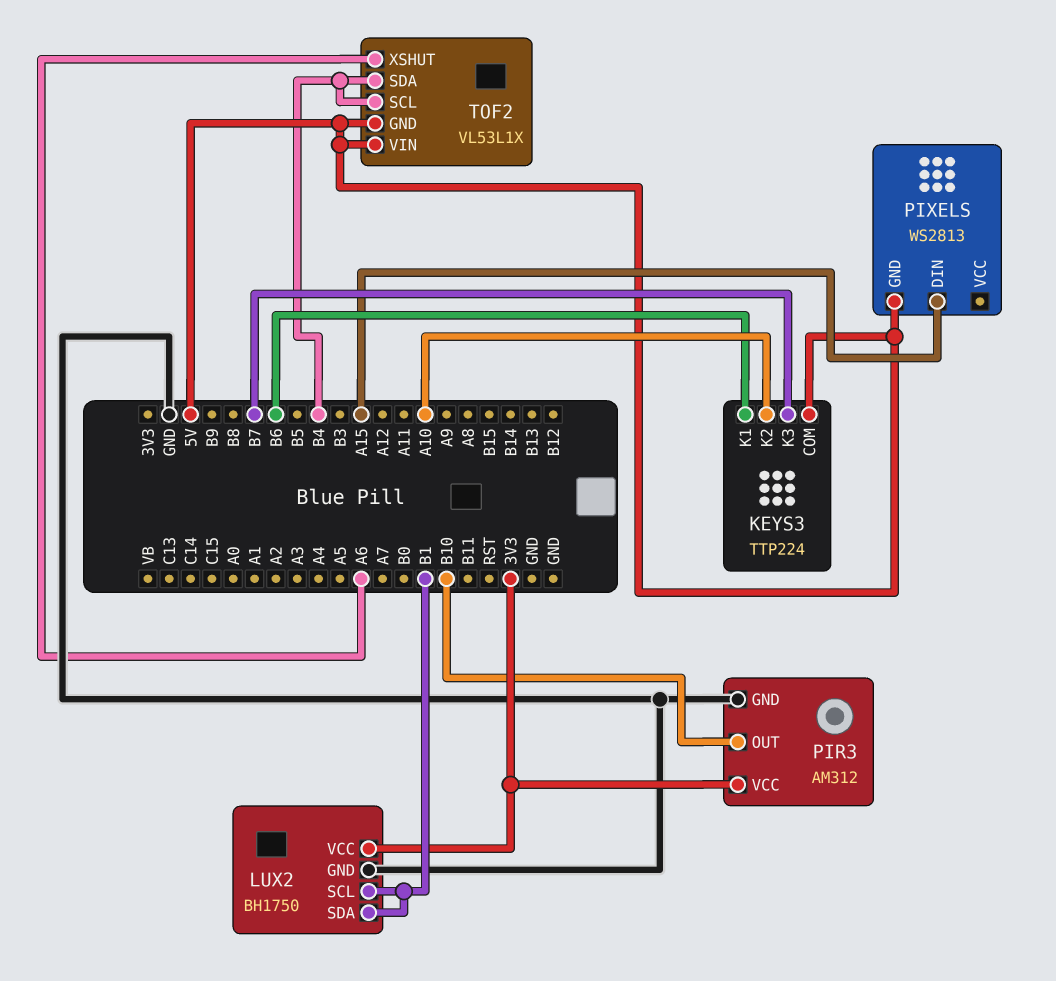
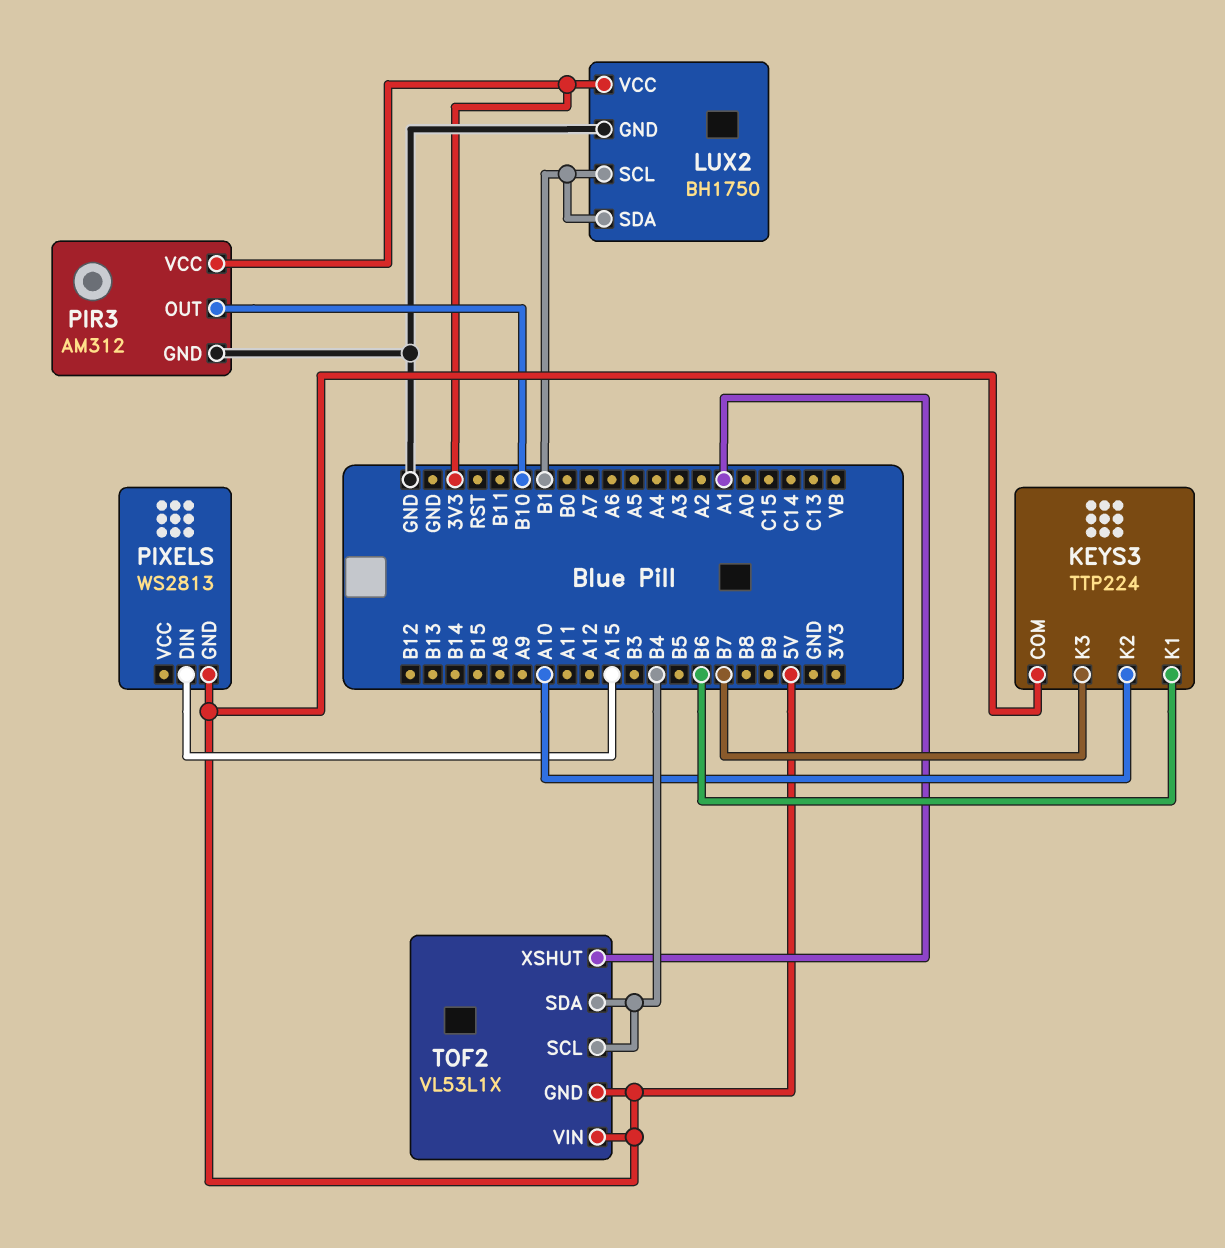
TOF2 pin XSHUT: A6 -> A1

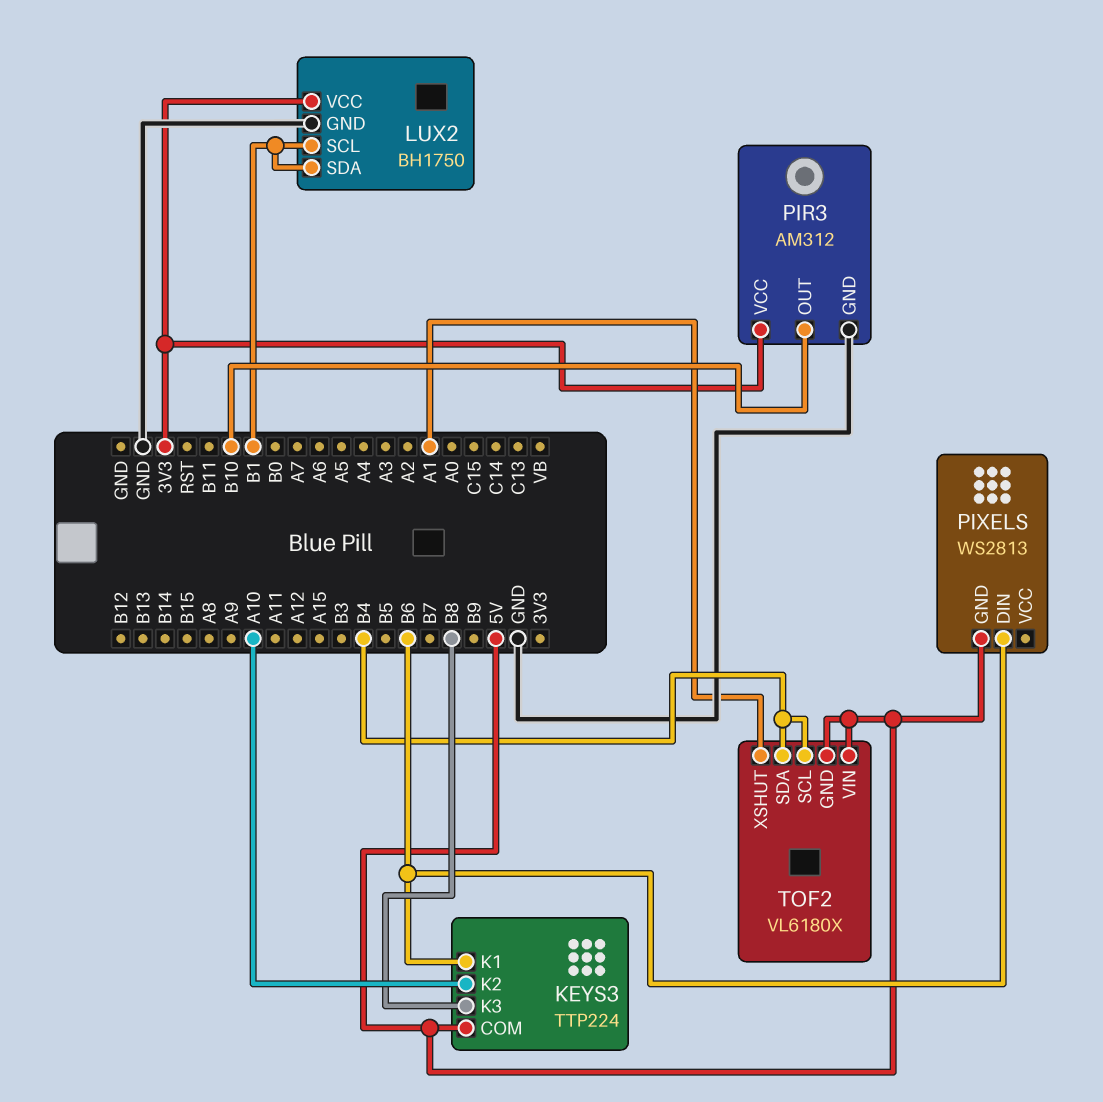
KEYS3 pin K3: B7 -> B8
PIXELS pin DIN: A15 -> B6
TOF2: VL53L1X -> VL6180X

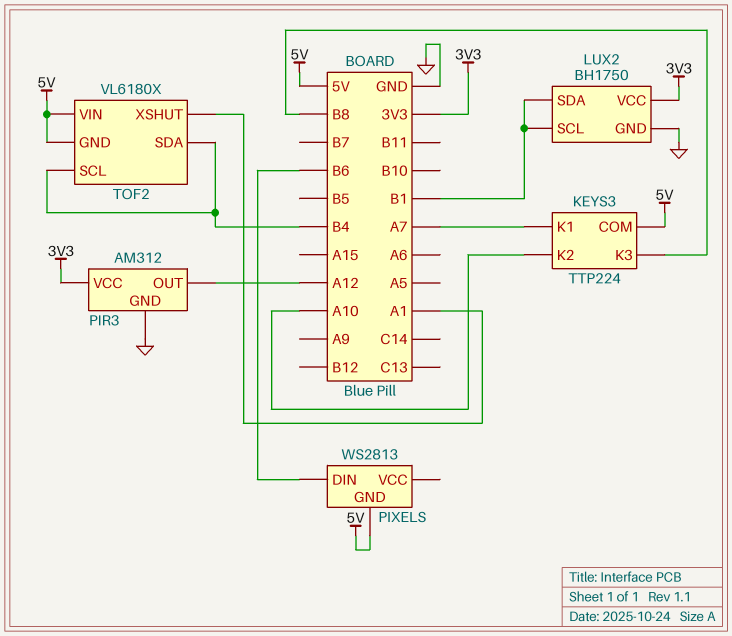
KEYS3 pin K1: B6 -> A7
PIR3 pin OUT: B10 -> A12

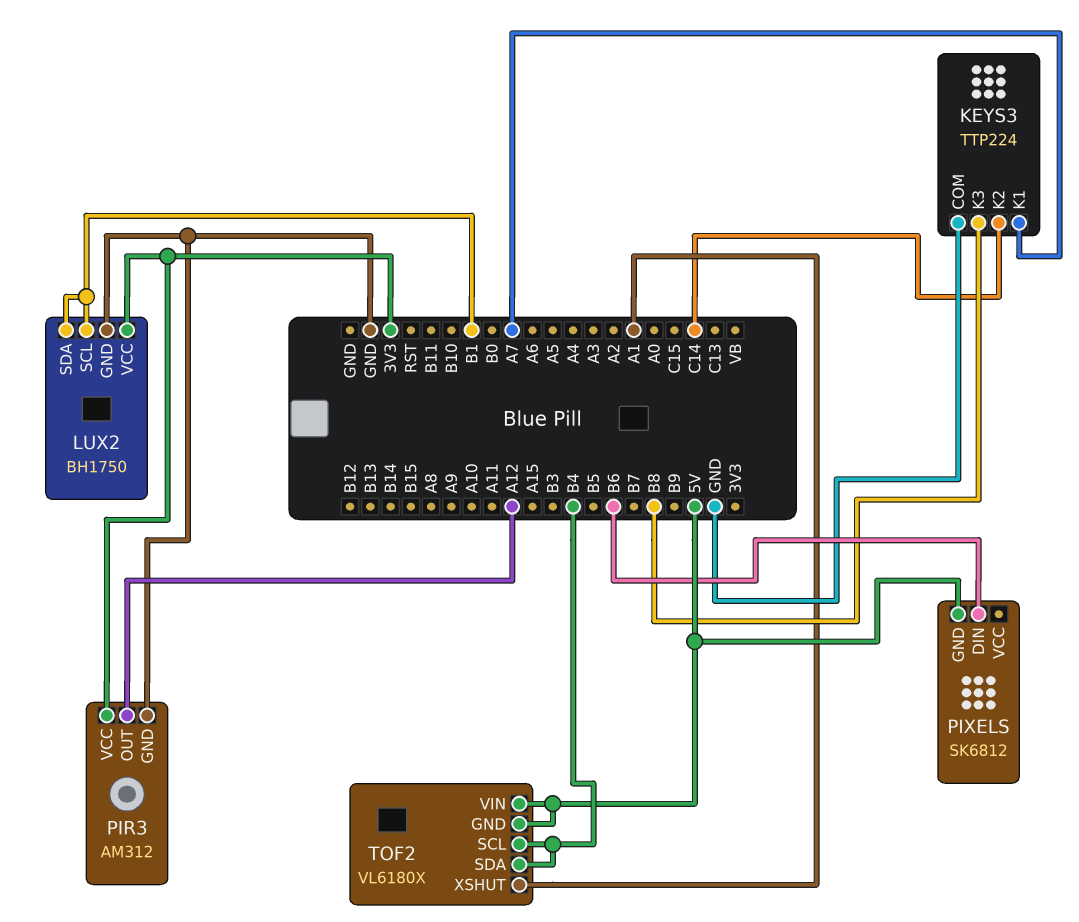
KEYS3 pin COM: 5V -> GND
KEYS3 pin K2: A10 -> C14
PIXELS: WS2813 -> SK6812

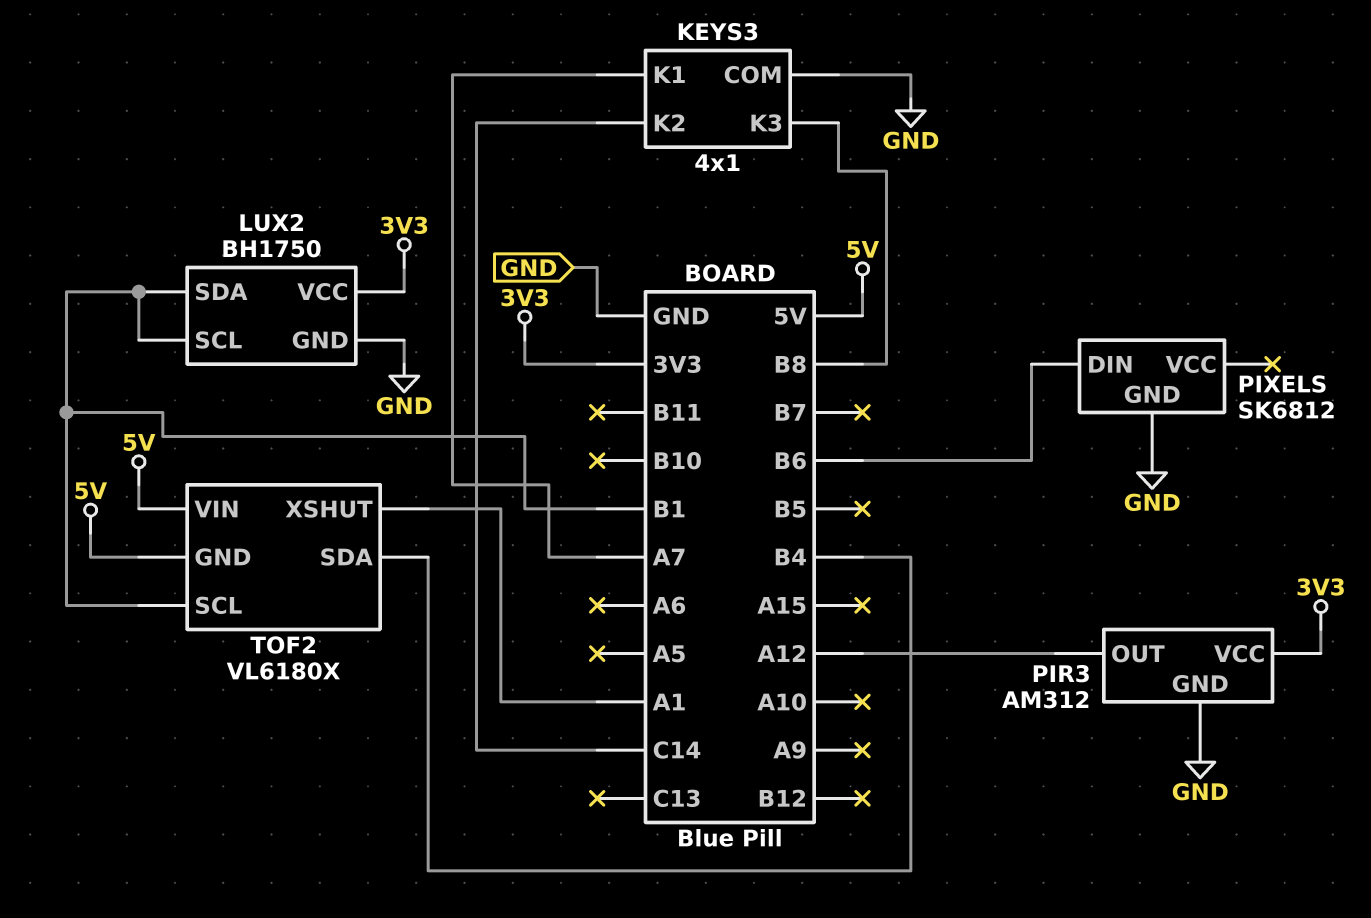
KEYS3: TTP224 -> 4x1
PIXELS pin GND: 5V -> GND
TOF2 pin SCL: B4 -> B1

